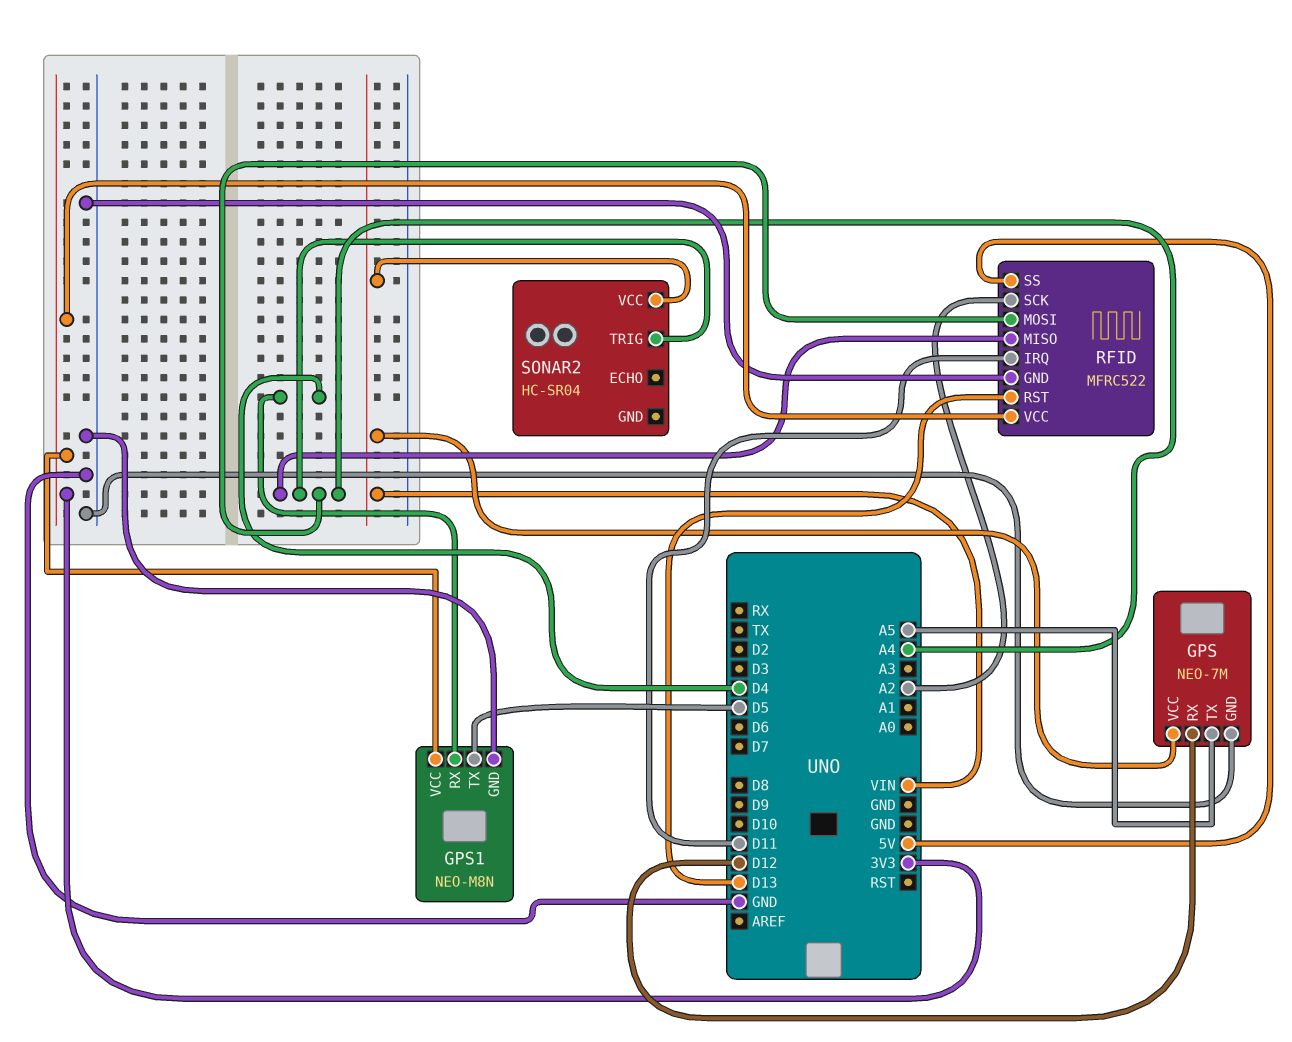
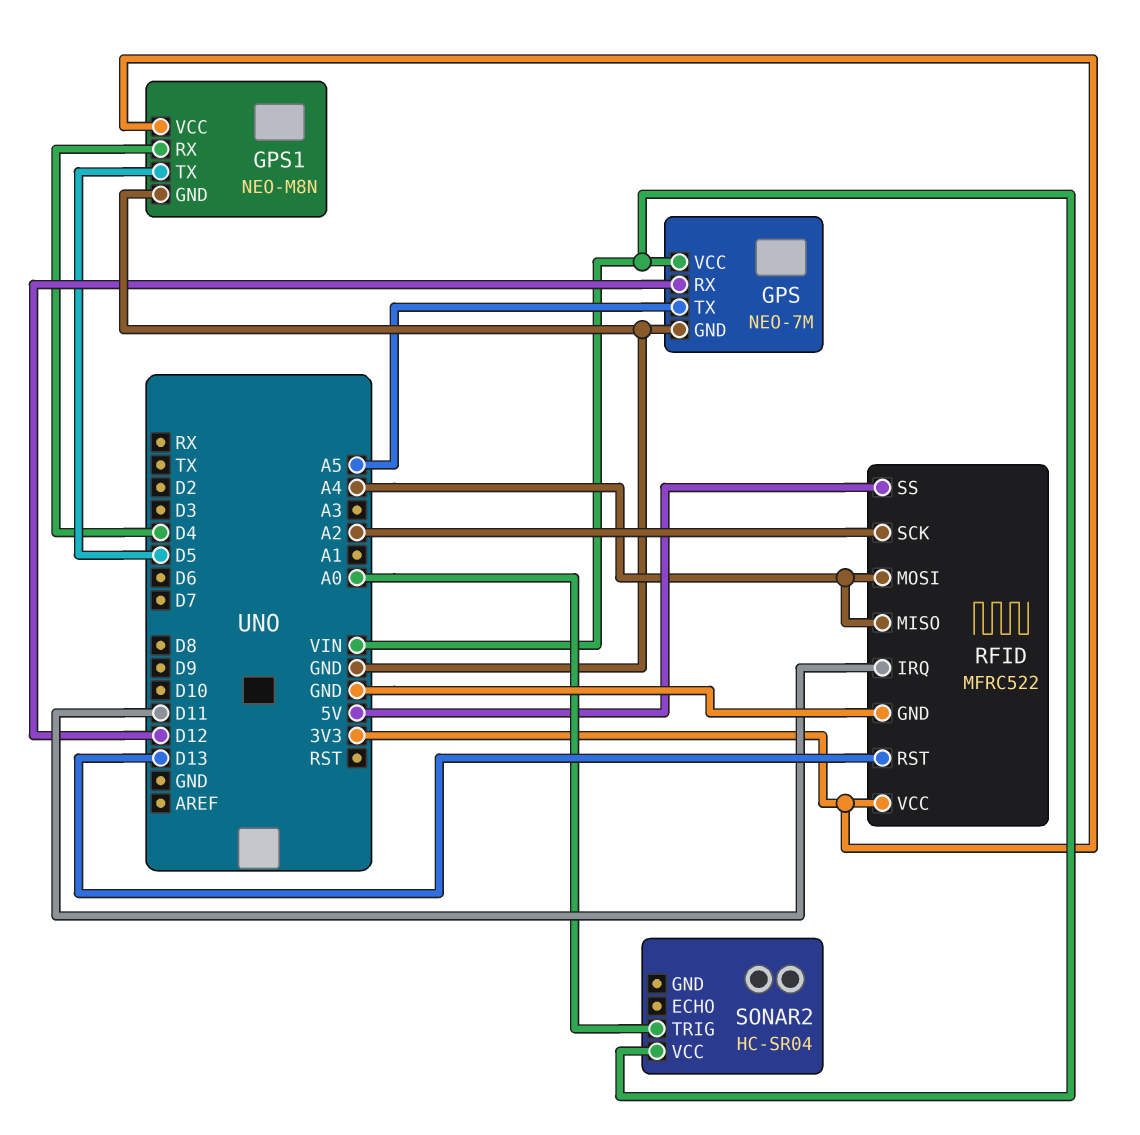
SONAR2 pin TRIG: A4 -> A0

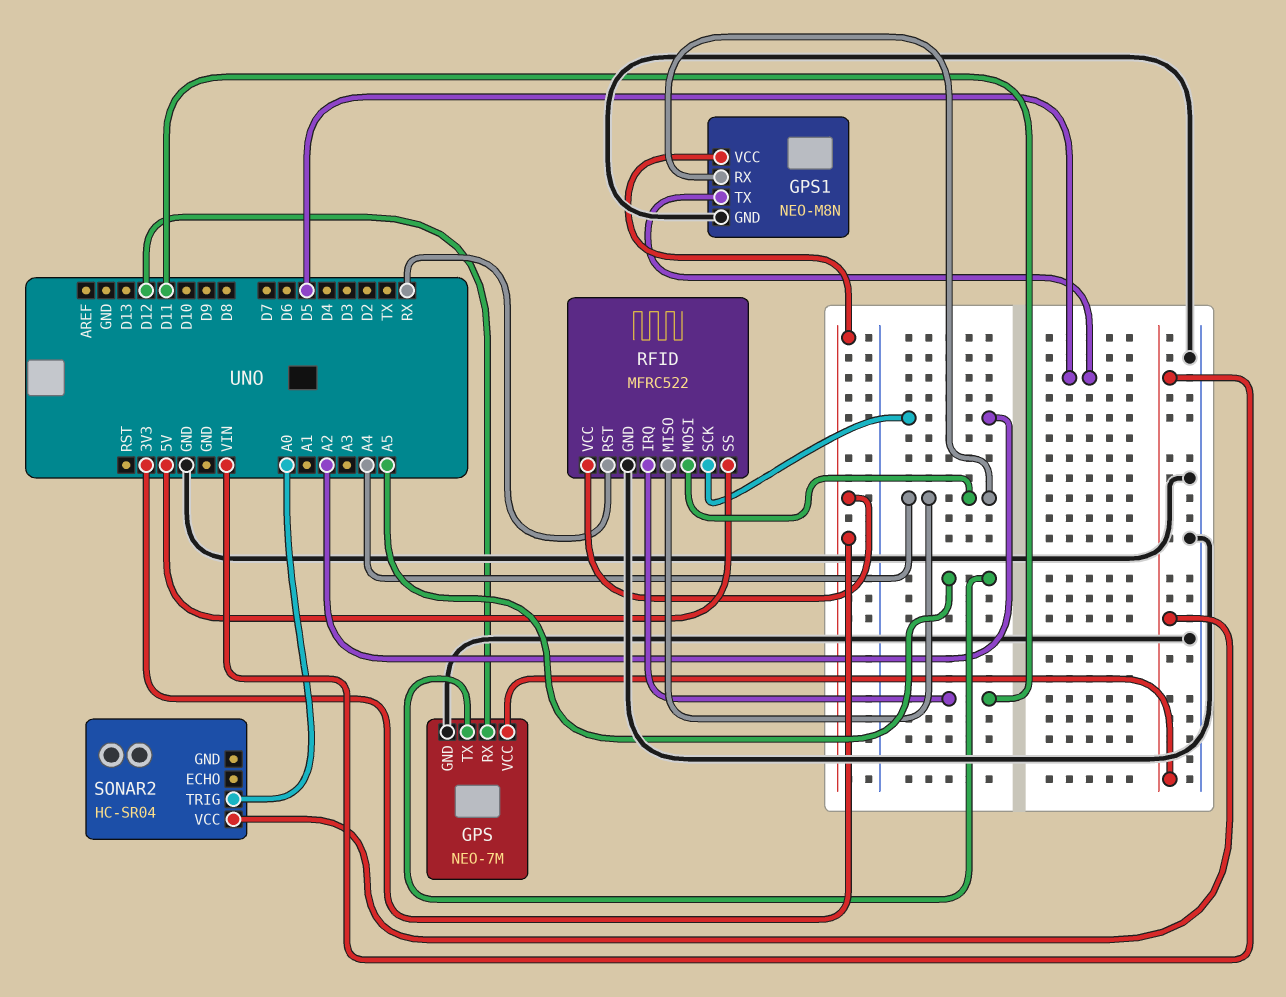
GPS1 pin RX: D4 -> A4
RFID pin RST: D13 -> RX

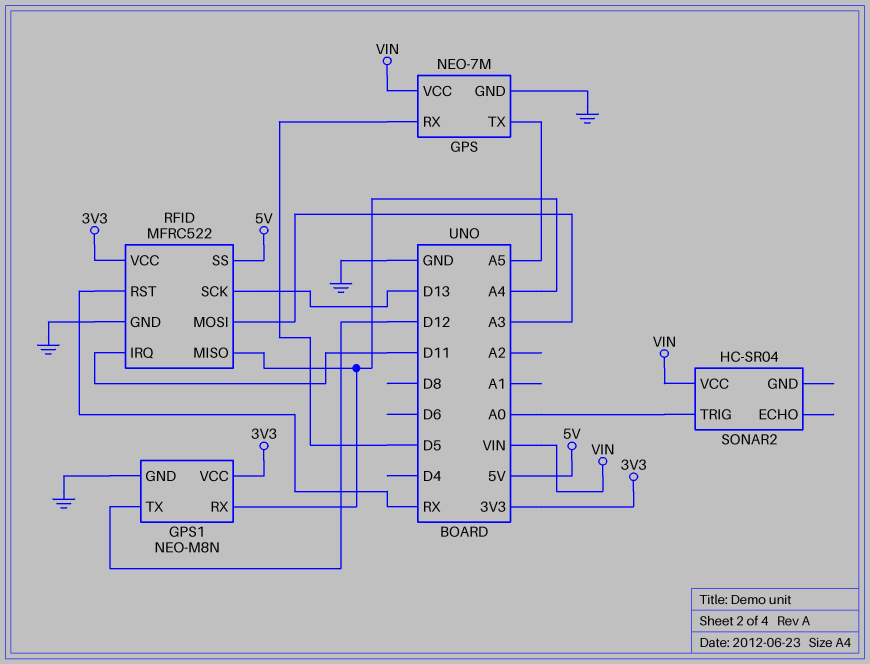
GPS pin RX: D12 -> D5
GPS1 pin TX: D5 -> D12
RFID pin MOSI: A4 -> A3
RFID pin SCK: A2 -> D13

